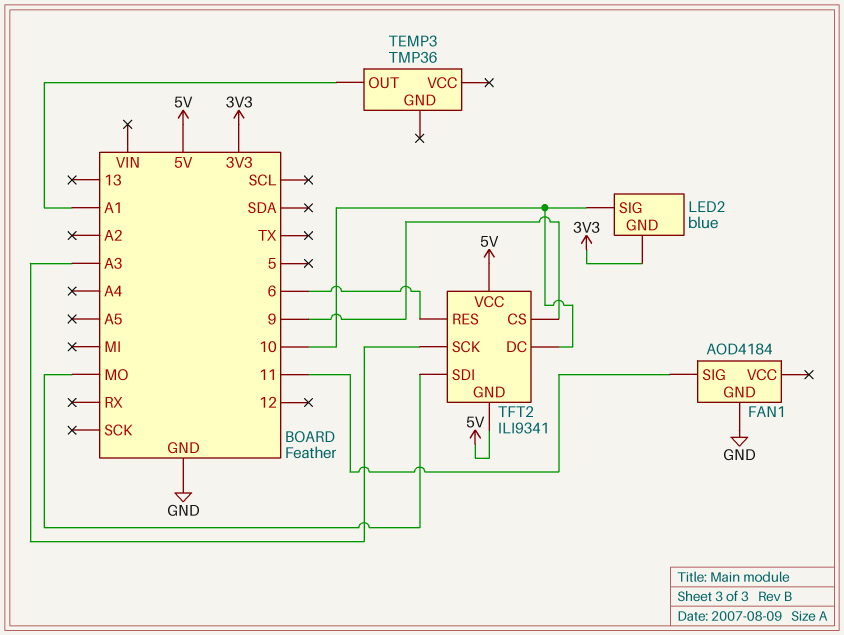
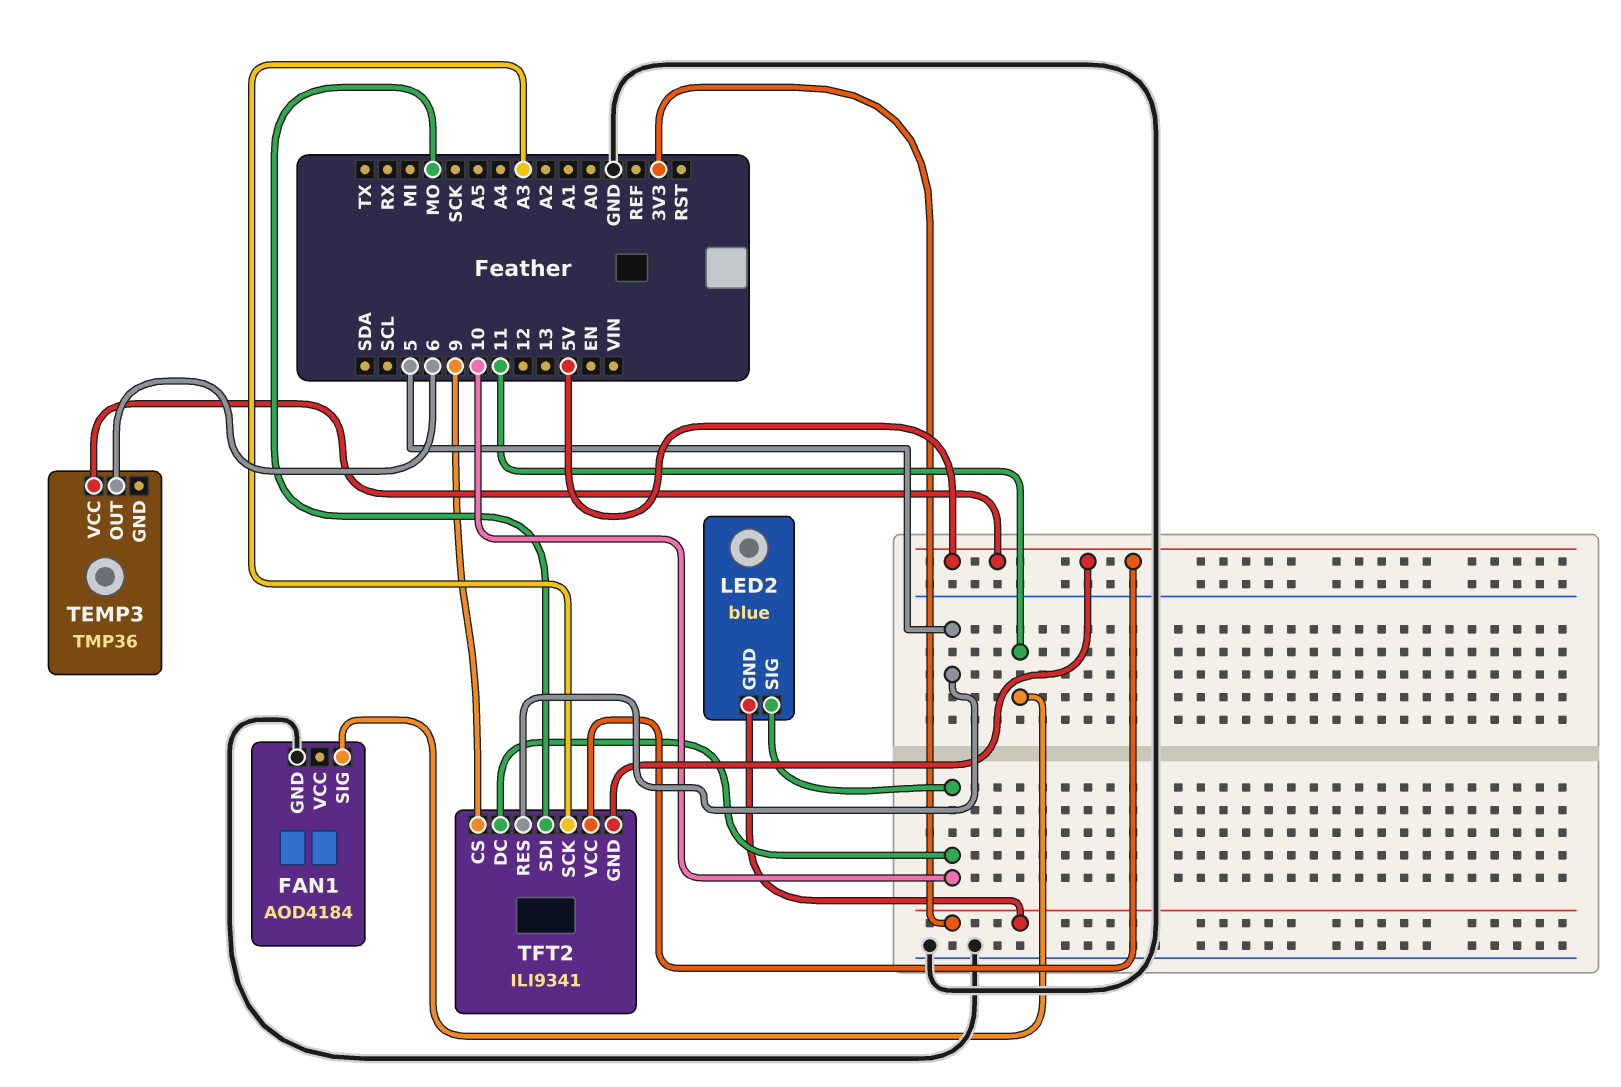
TEMP3 pin OUT: A1 -> 6
TEMP3 pin VCC: none -> 5V
TFT2 pin RES: 6 -> 5

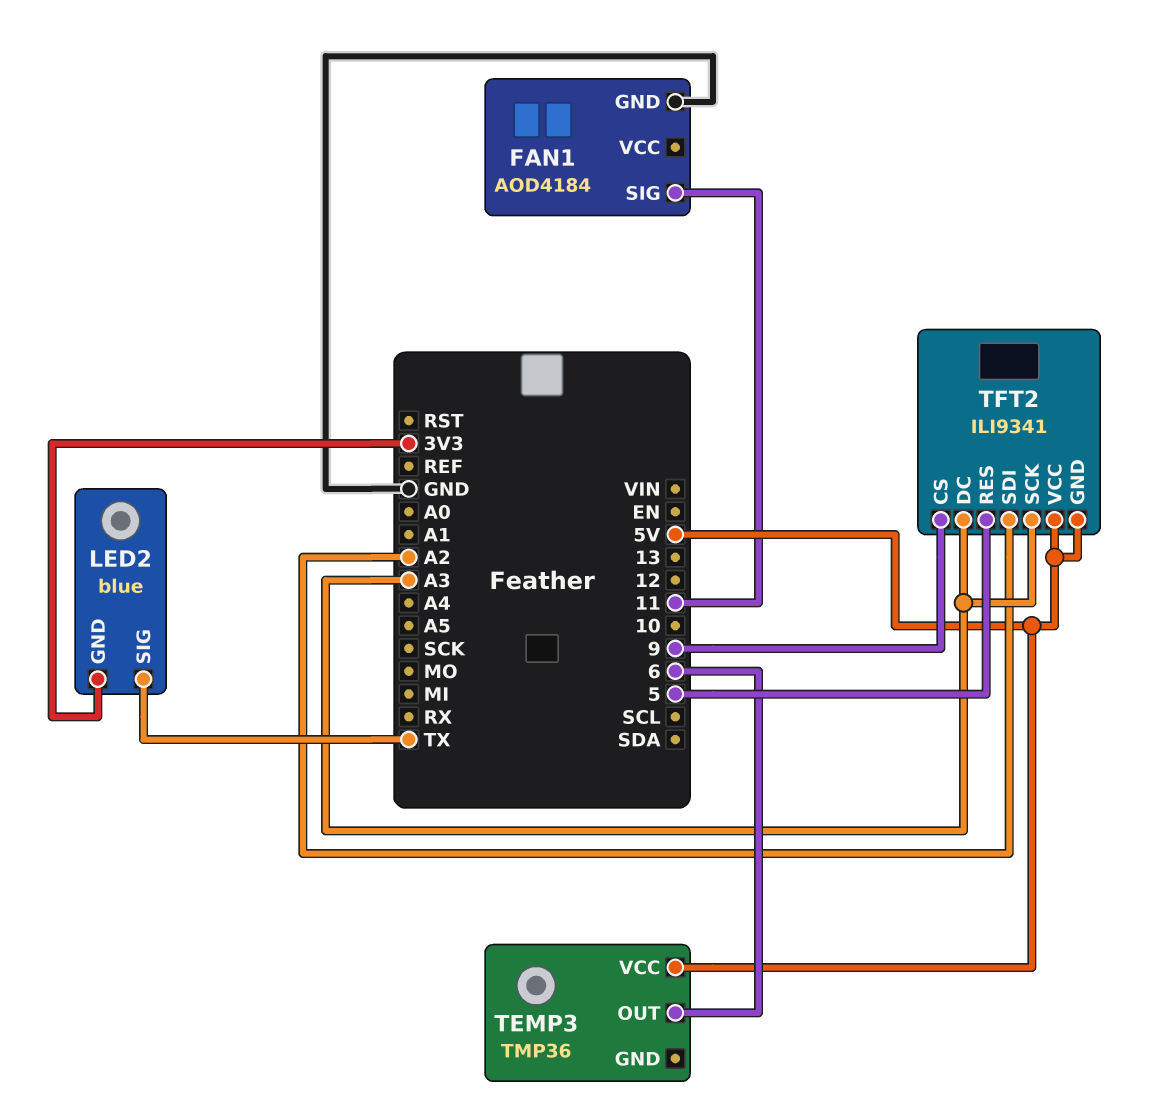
LED2 pin SIG: 10 -> TX
TFT2 pin DC: 10 -> A3
TFT2 pin SDI: MO -> A2

